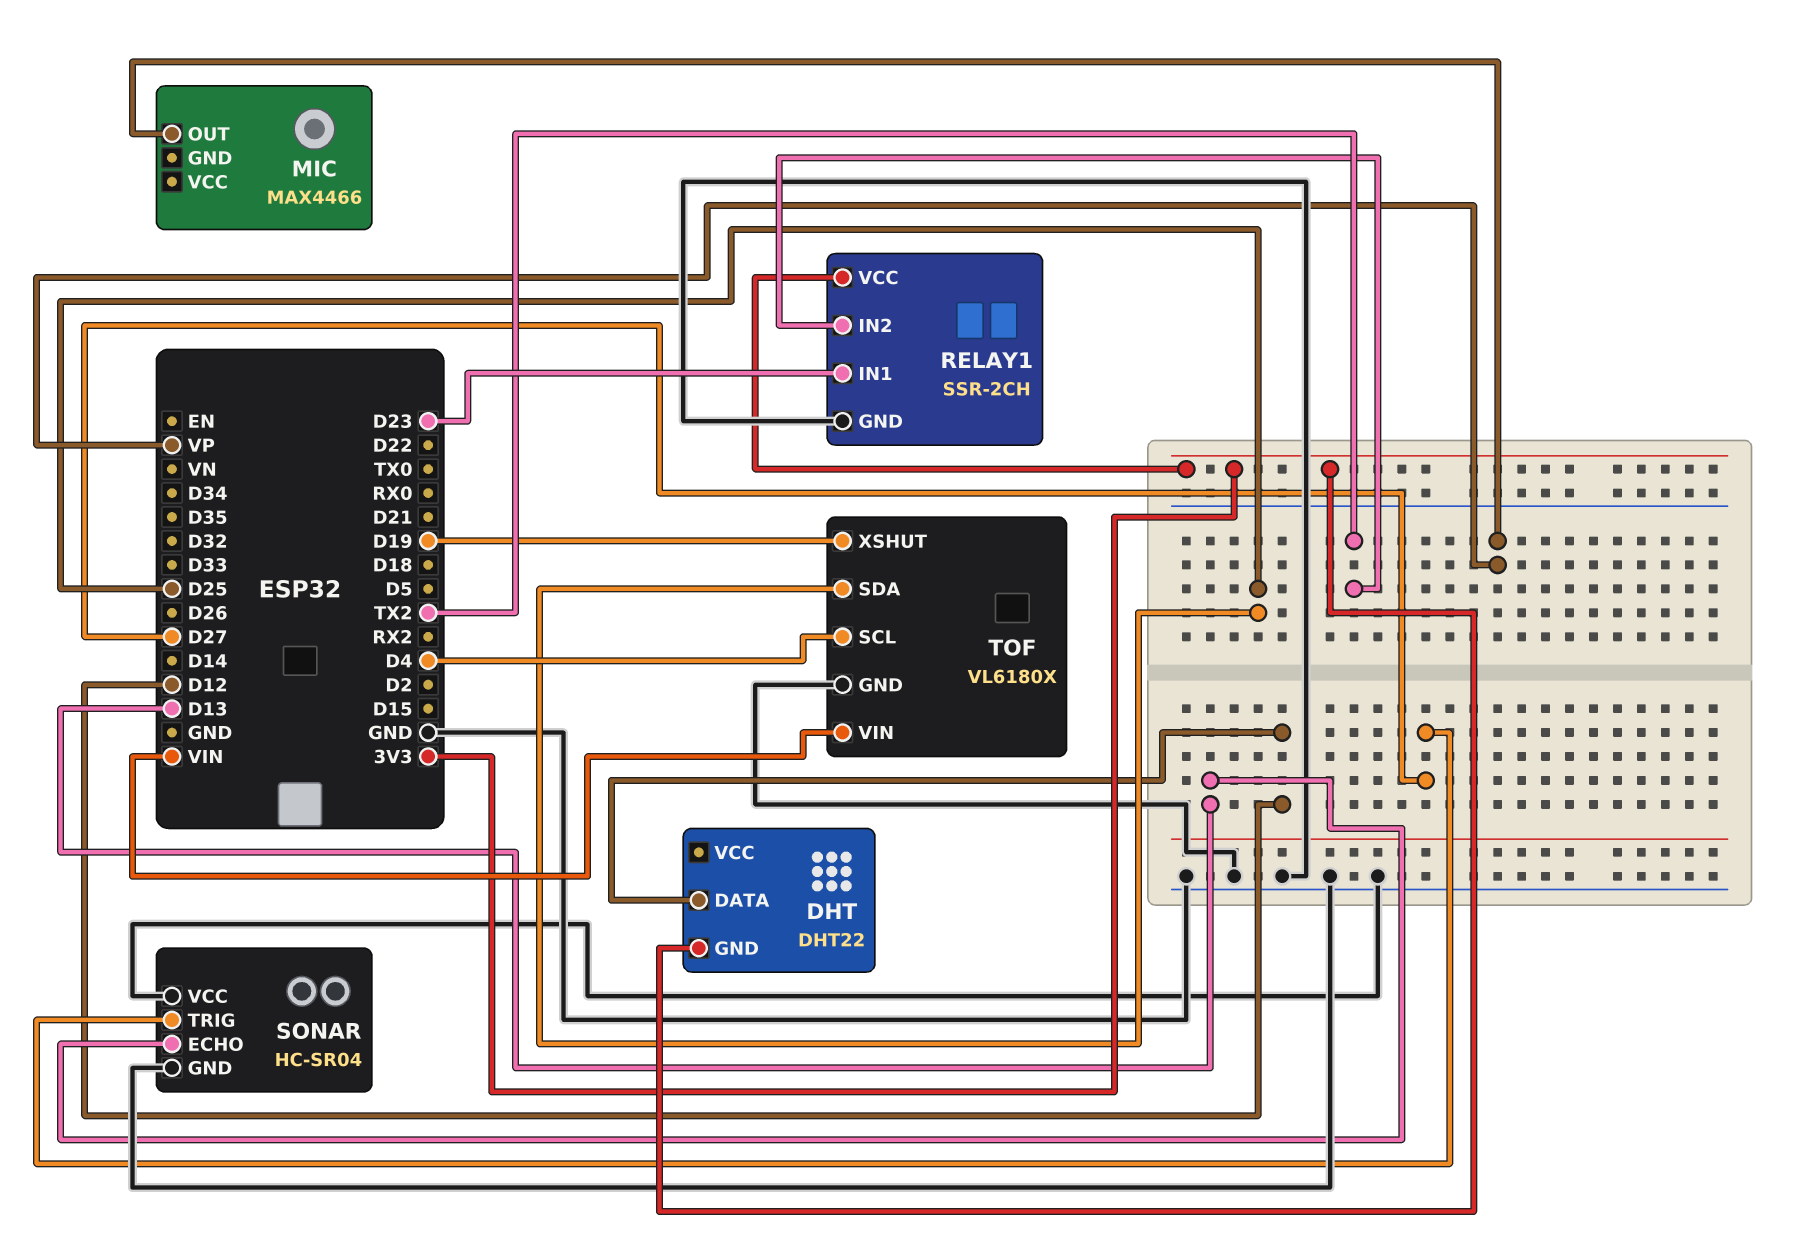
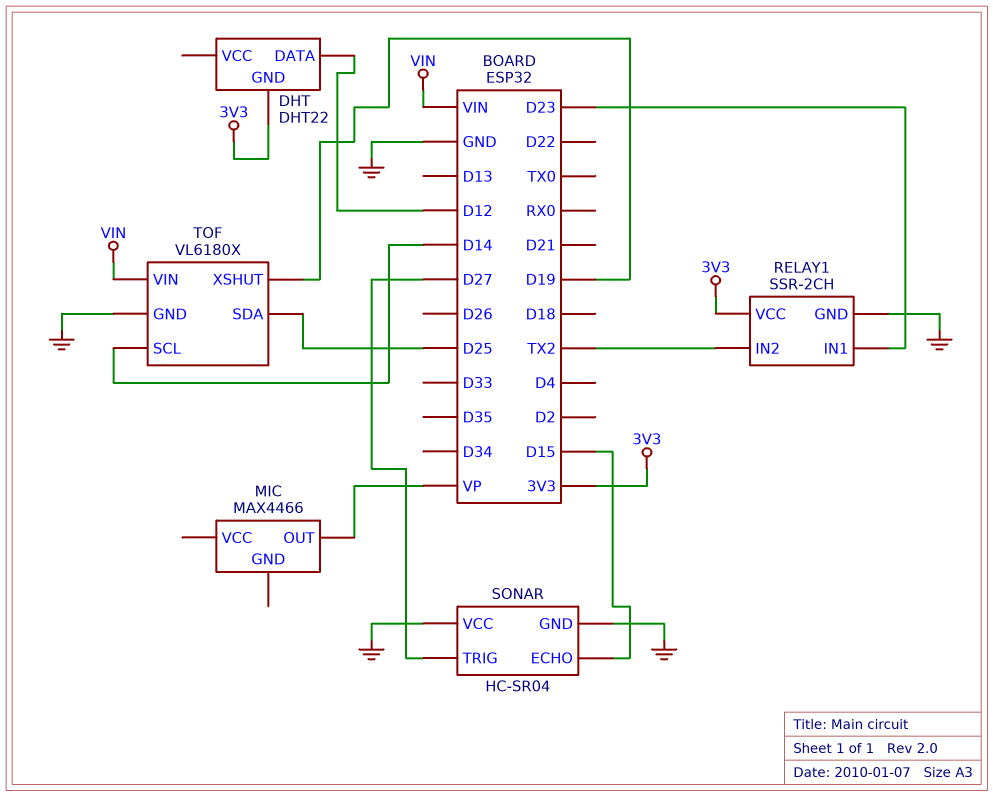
SONAR pin ECHO: D13 -> D15
TOF pin SCL: D4 -> D14

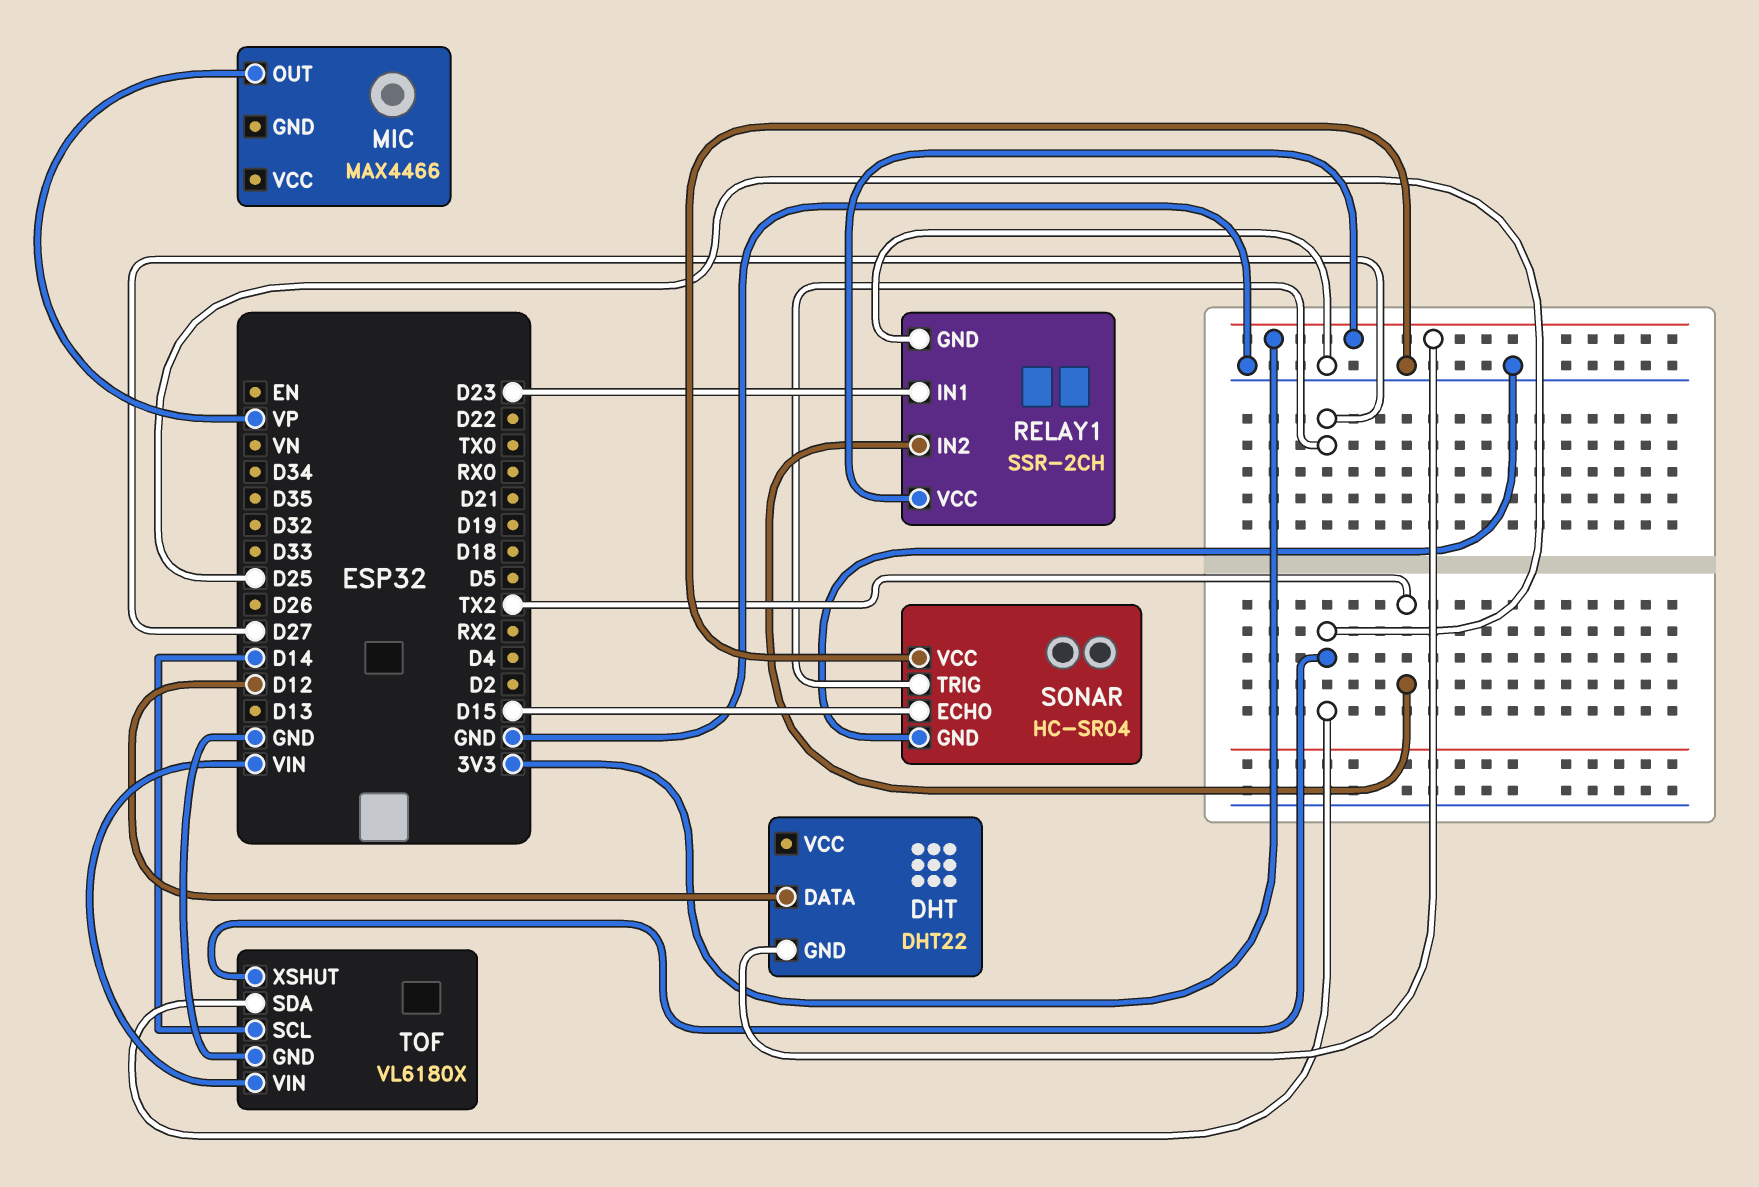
TOF pin XSHUT: D19 -> D25

